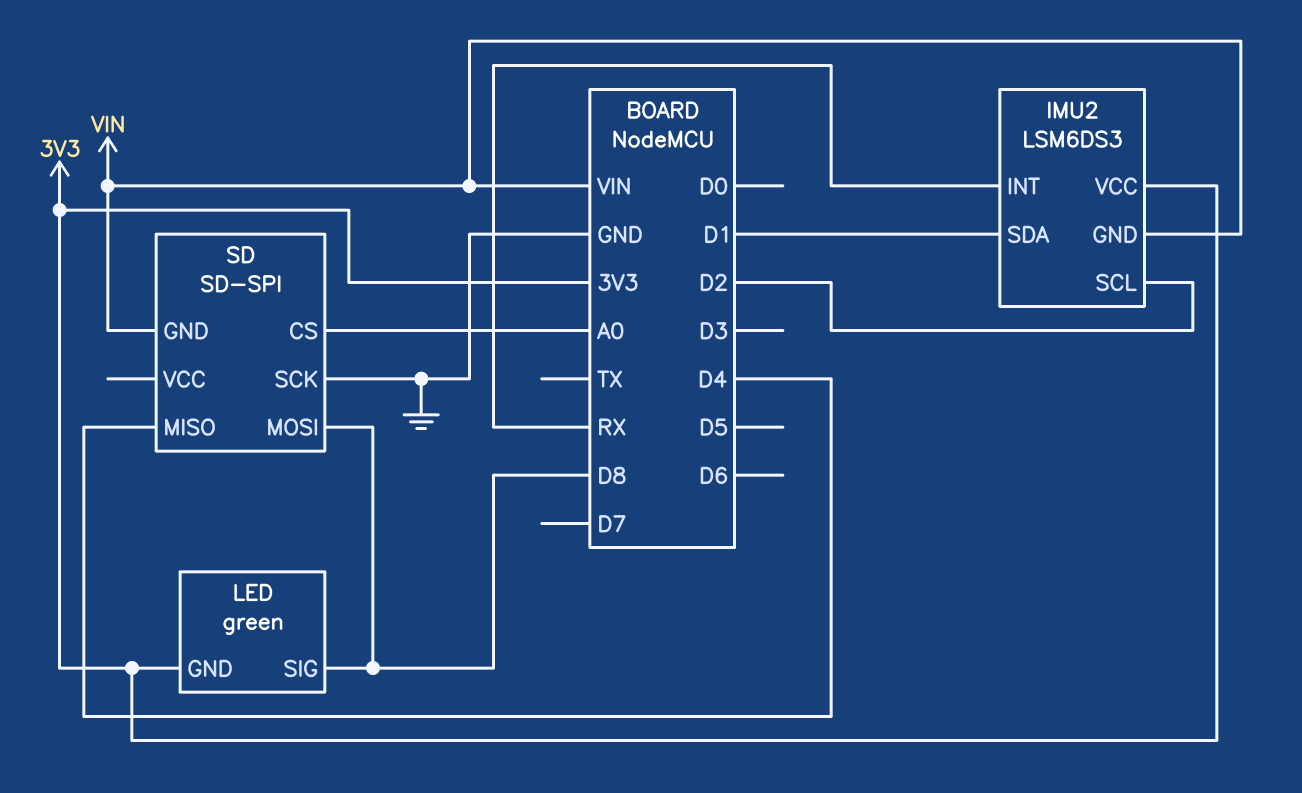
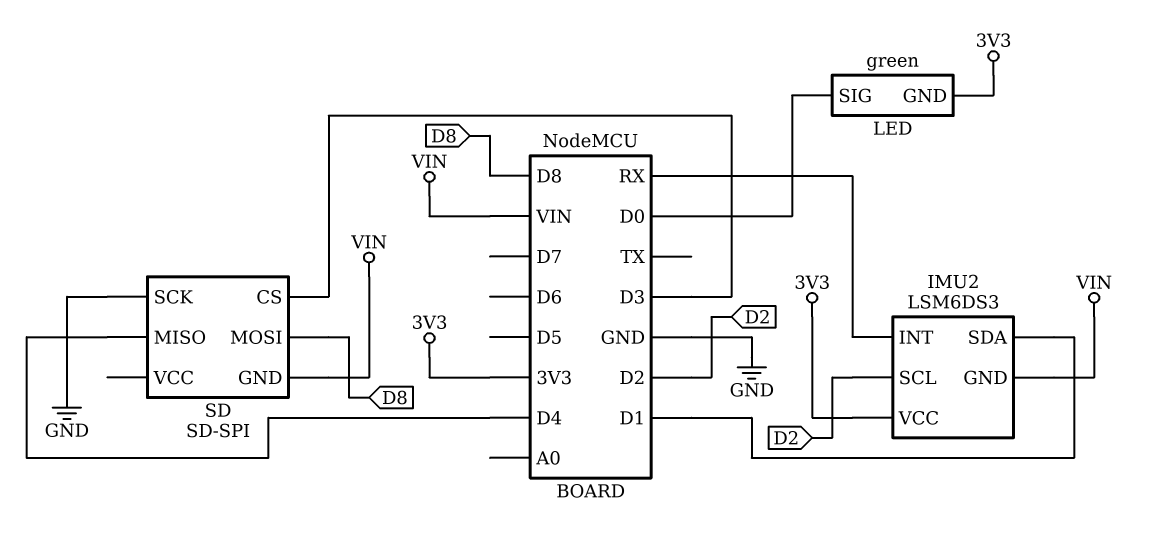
LED pin SIG: D8 -> D0
SD pin CS: A0 -> D3

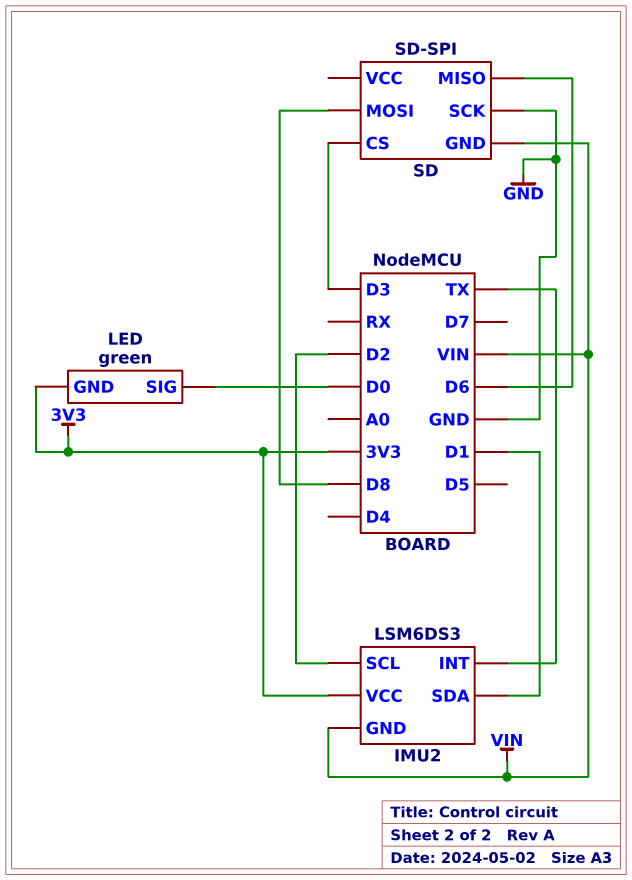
IMU2 pin INT: RX -> TX
SD pin MISO: D4 -> D6

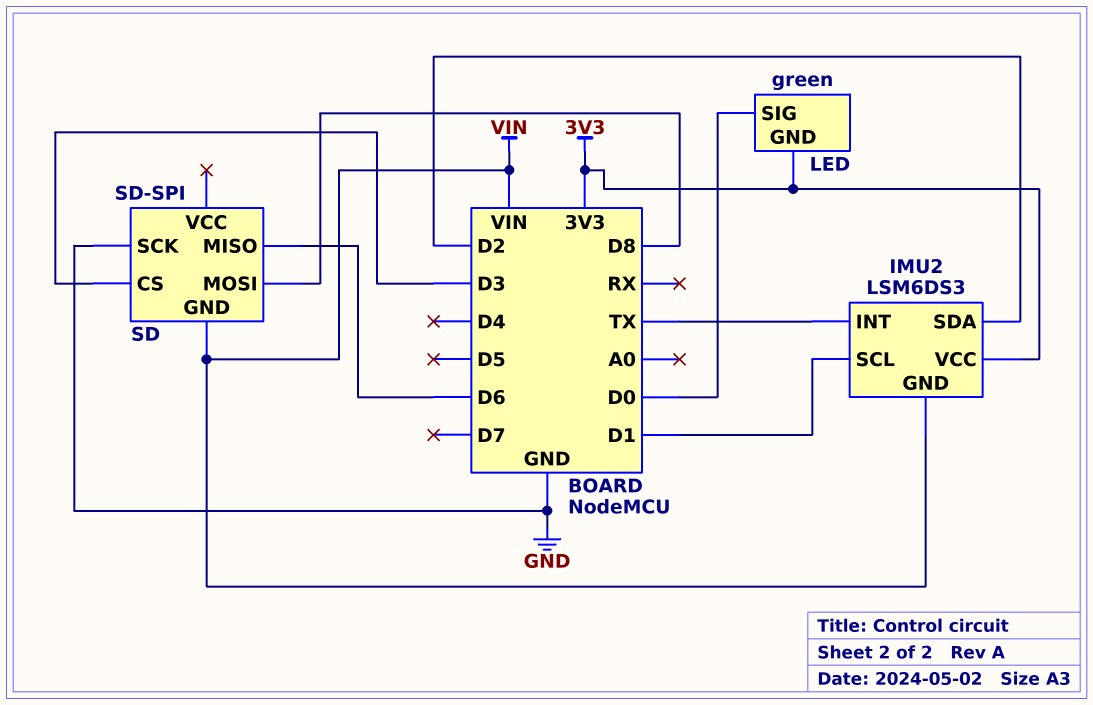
IMU2 pin SCL: D2 -> D1
IMU2 pin SDA: D1 -> D2

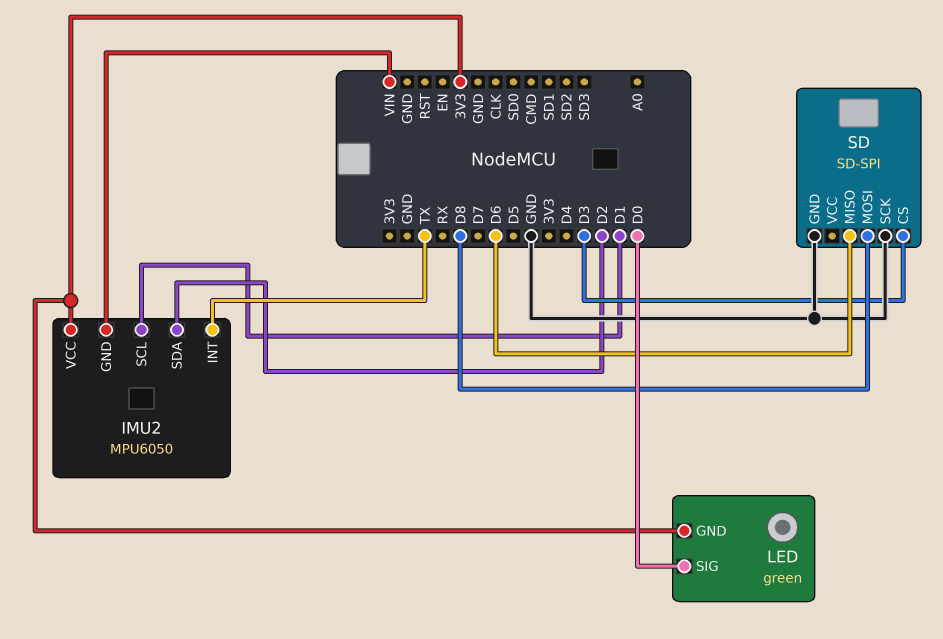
IMU2: LSM6DS3 -> MPU6050
SD pin GND: VIN -> GND

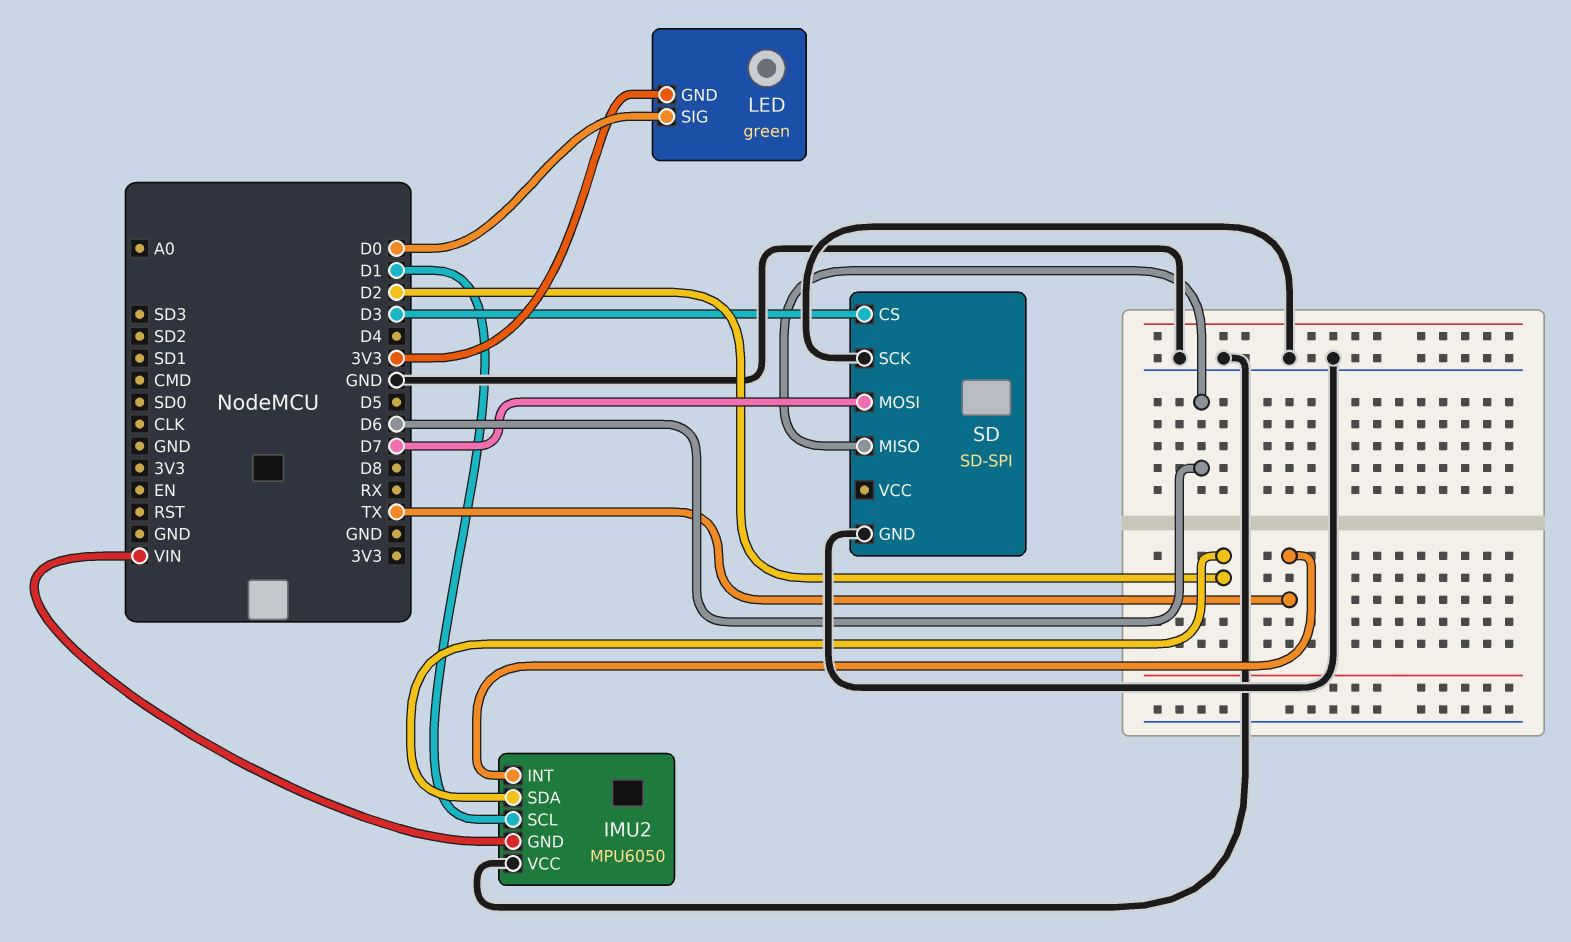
IMU2 pin VCC: 3V3 -> GND
SD pin MOSI: D8 -> D7

